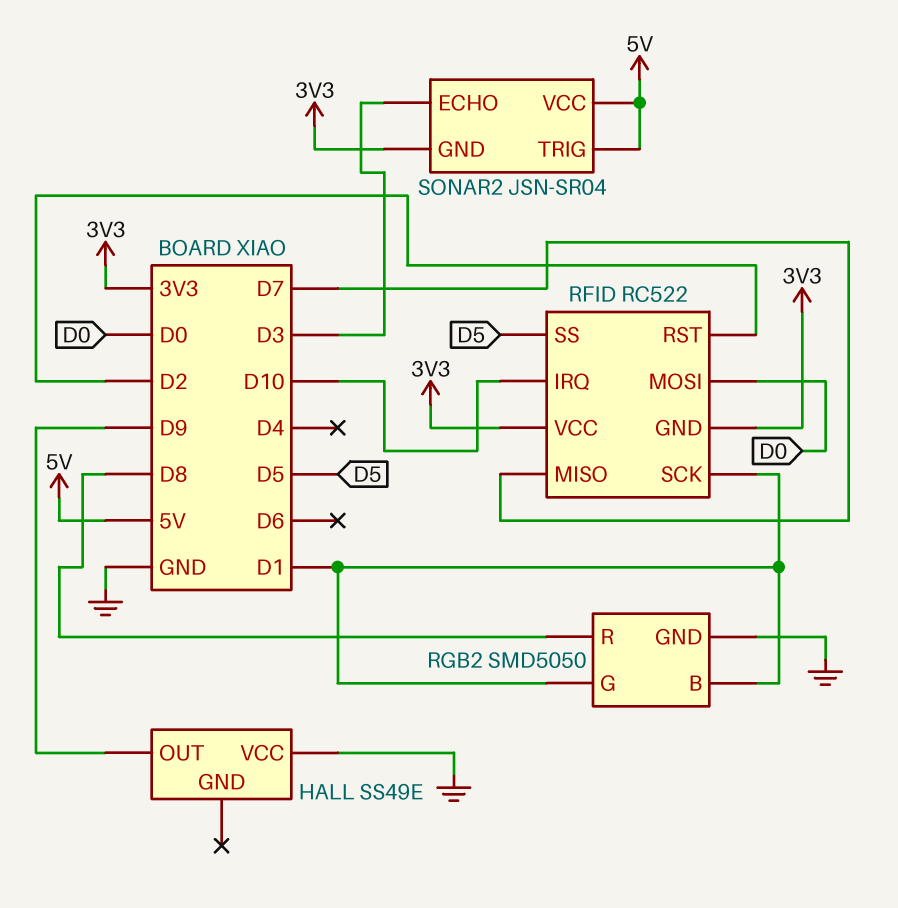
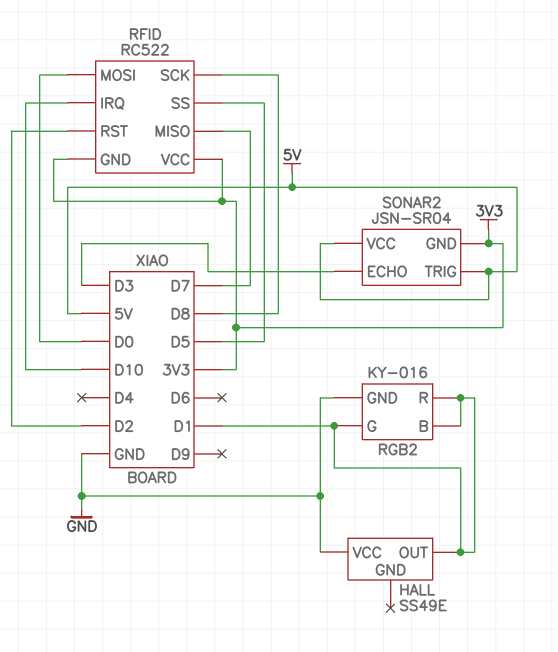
HALL pin OUT: D9 -> D1
RFID pin SCK: D1 -> D8
RGB2: SMD5050 -> KY-016
RGB2 pin R: D8 -> D1

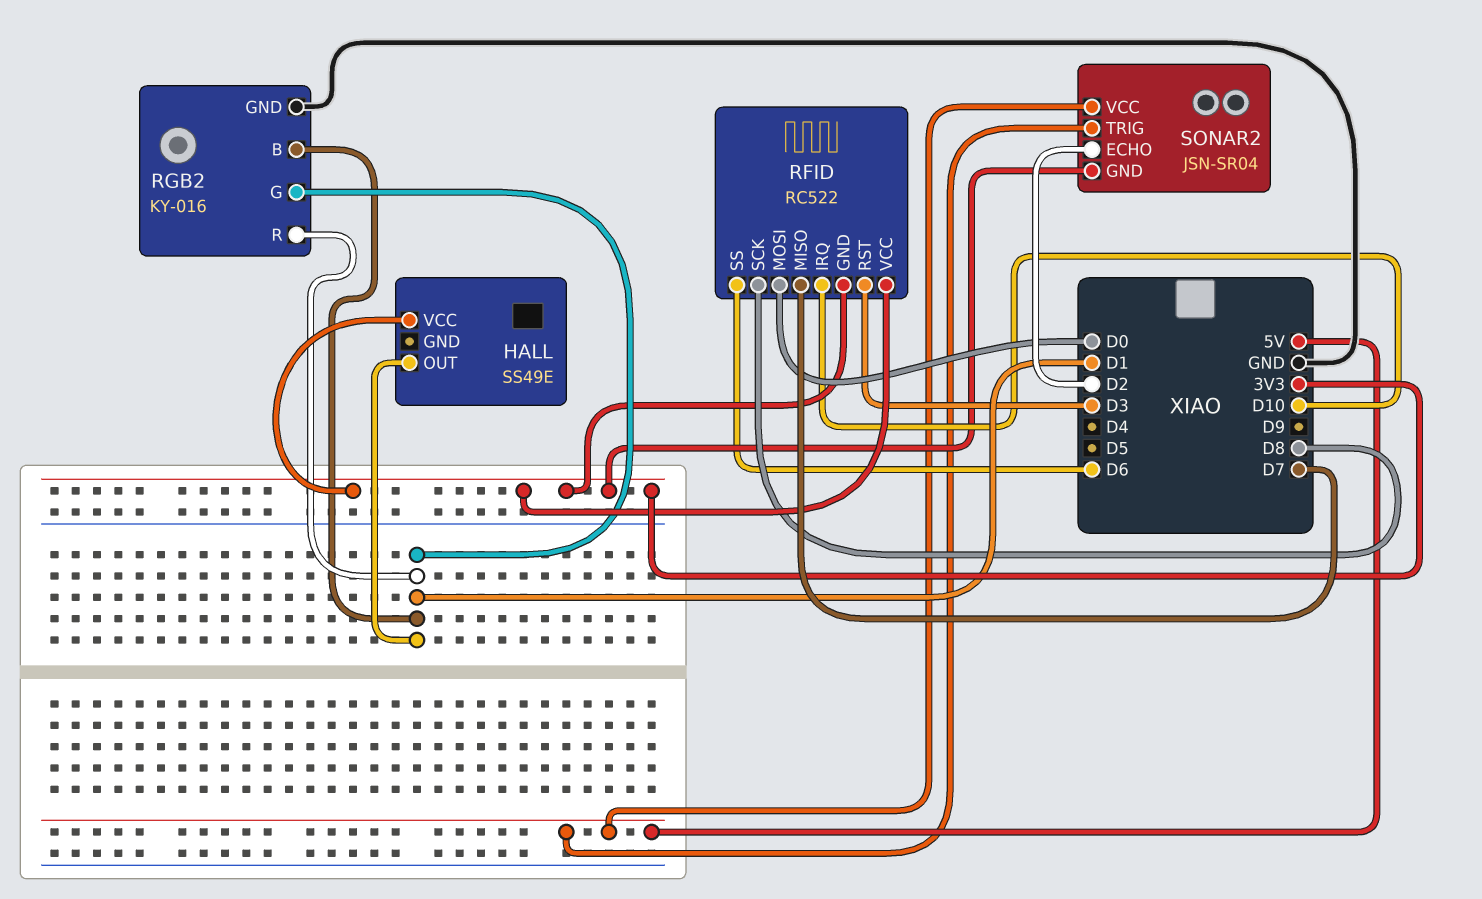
HALL pin VCC: GND -> 3V3
RFID pin RST: D2 -> D3
RFID pin SS: D5 -> D6
SONAR2 pin ECHO: D3 -> D2

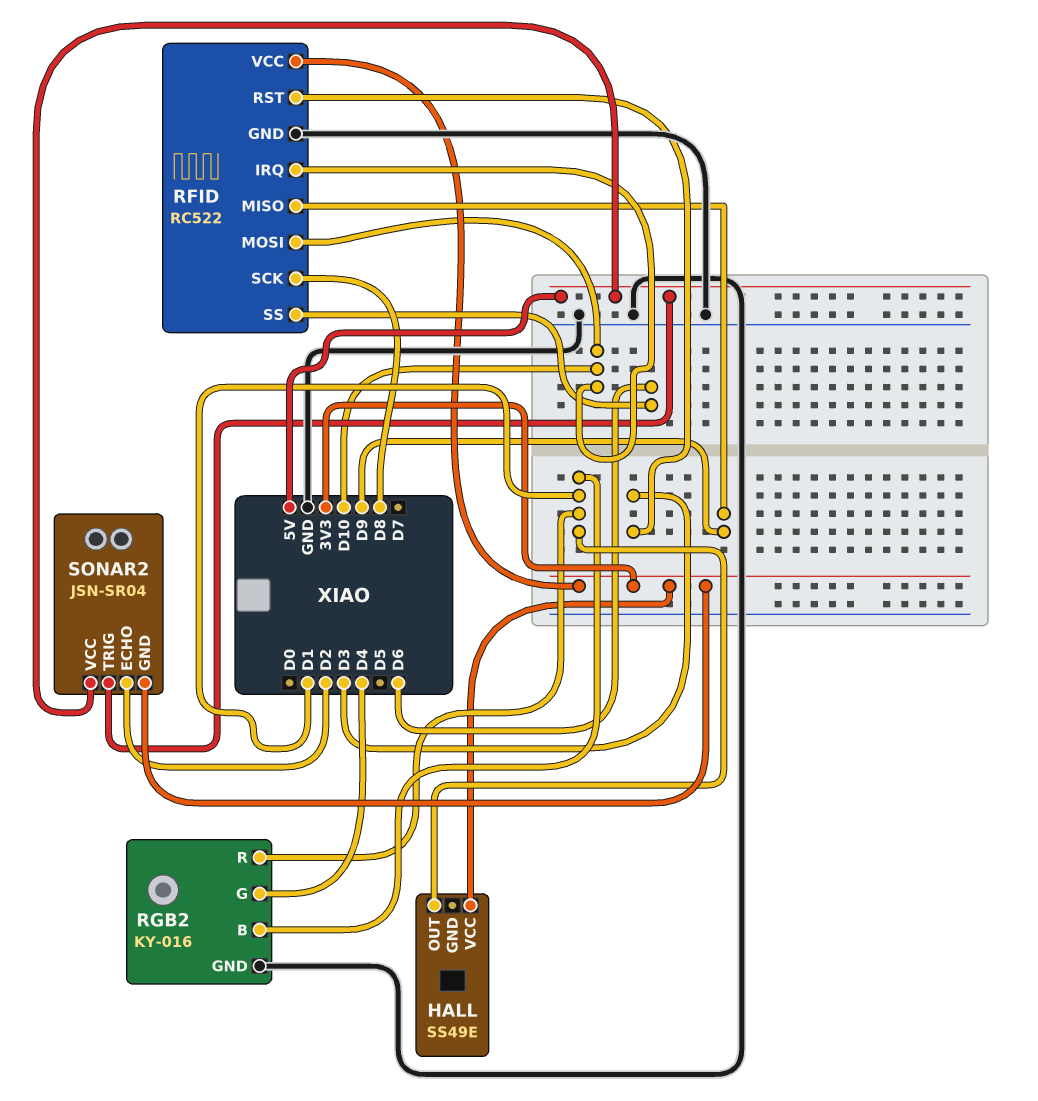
RFID pin GND: 3V3 -> GND
RFID pin MISO: D7 -> D9
RFID pin MOSI: D0 -> D10
RGB2 pin G: D1 -> D4

